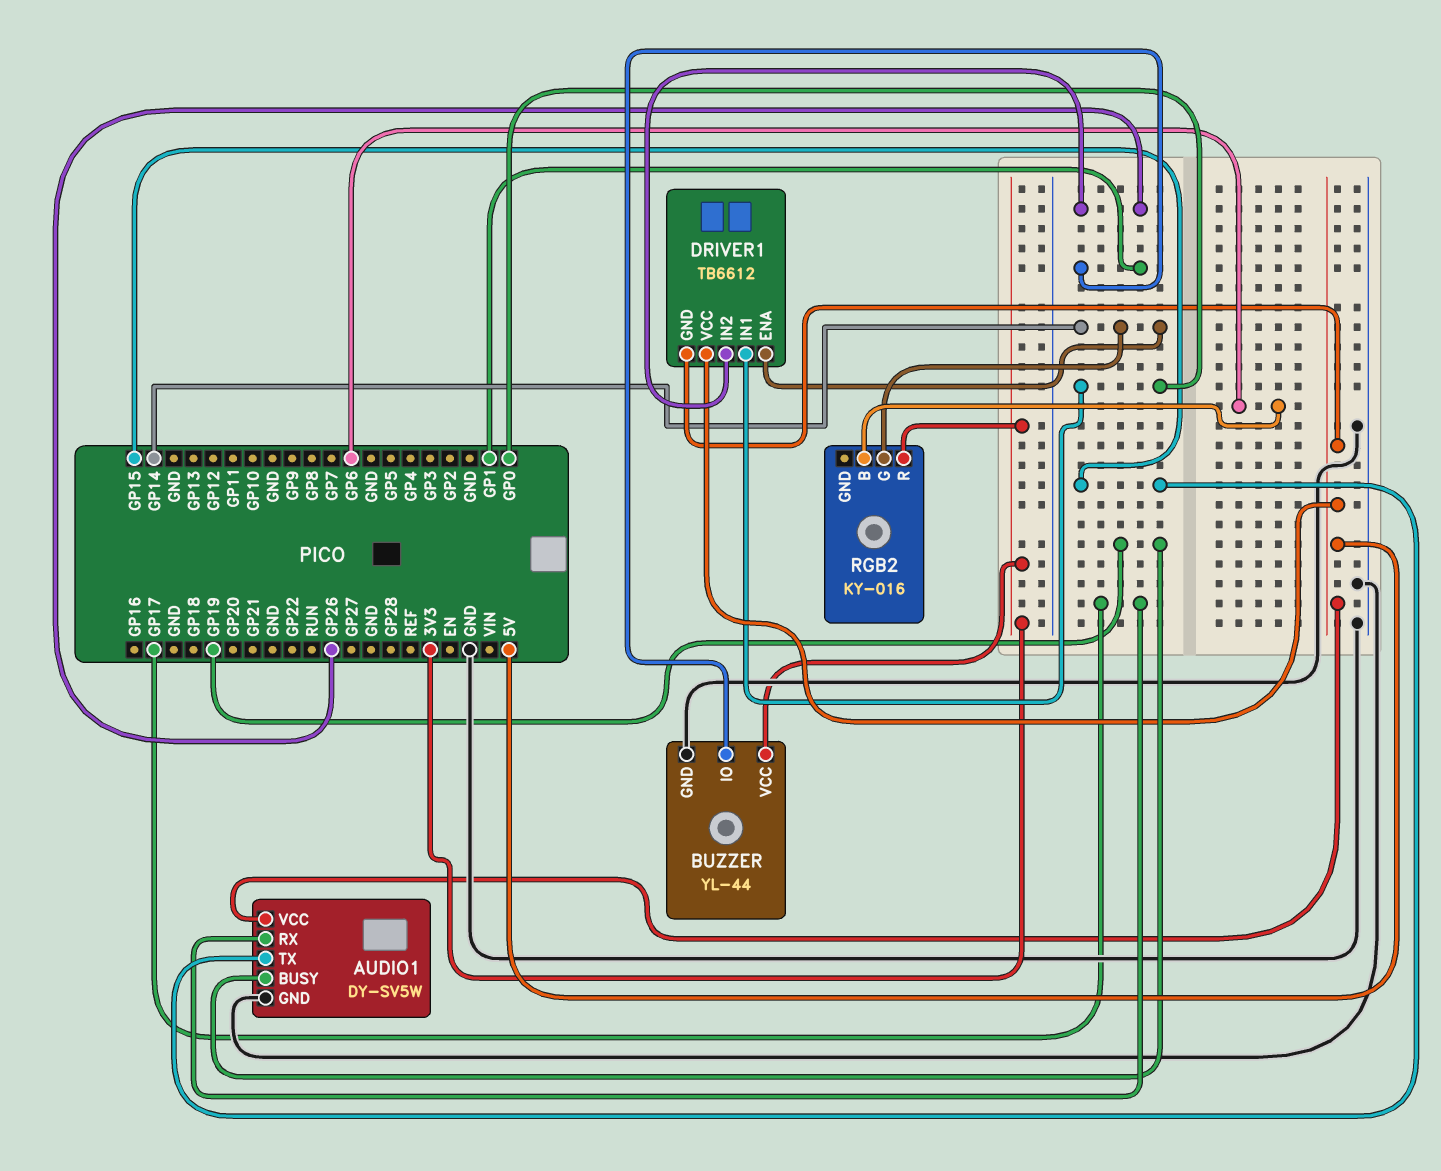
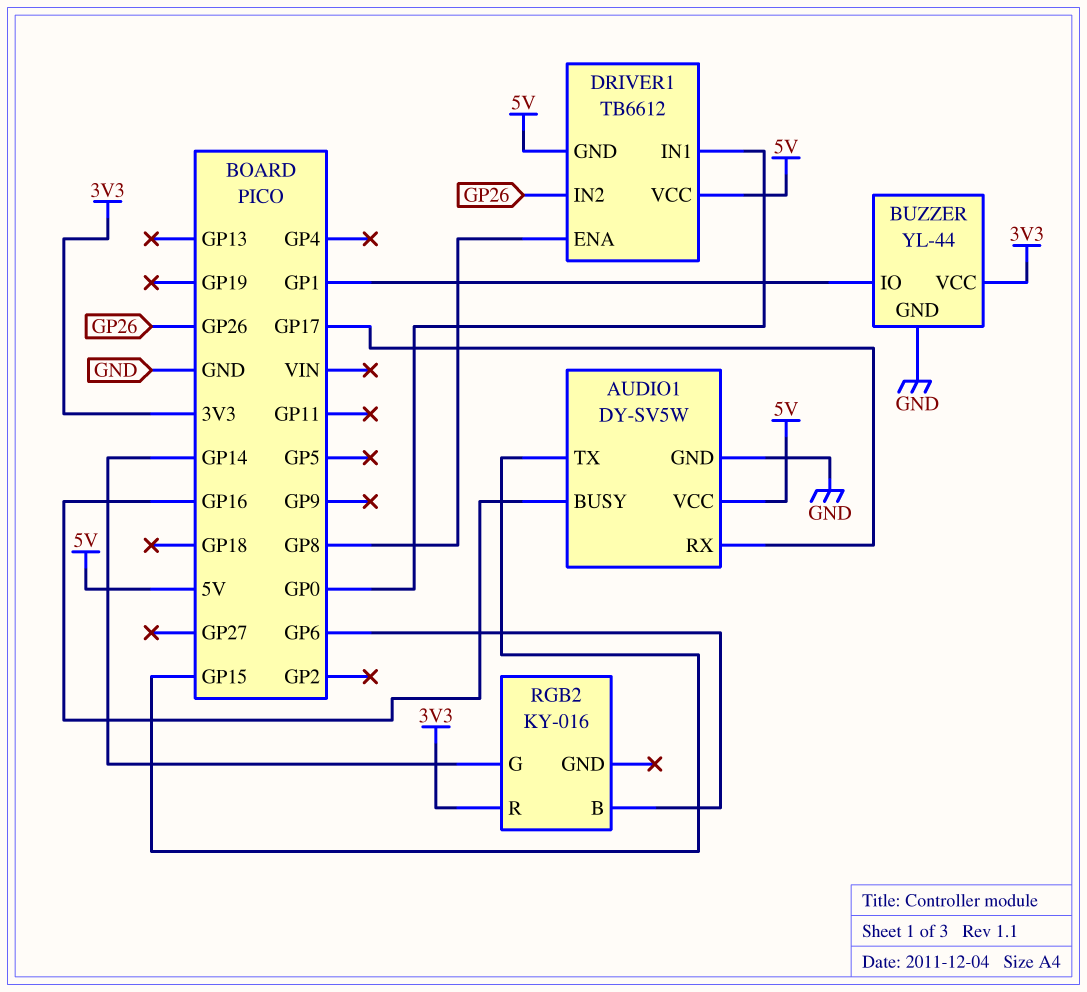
AUDIO1 pin BUSY: GP19 -> GP16
DRIVER1 pin ENA: GP14 -> GP8

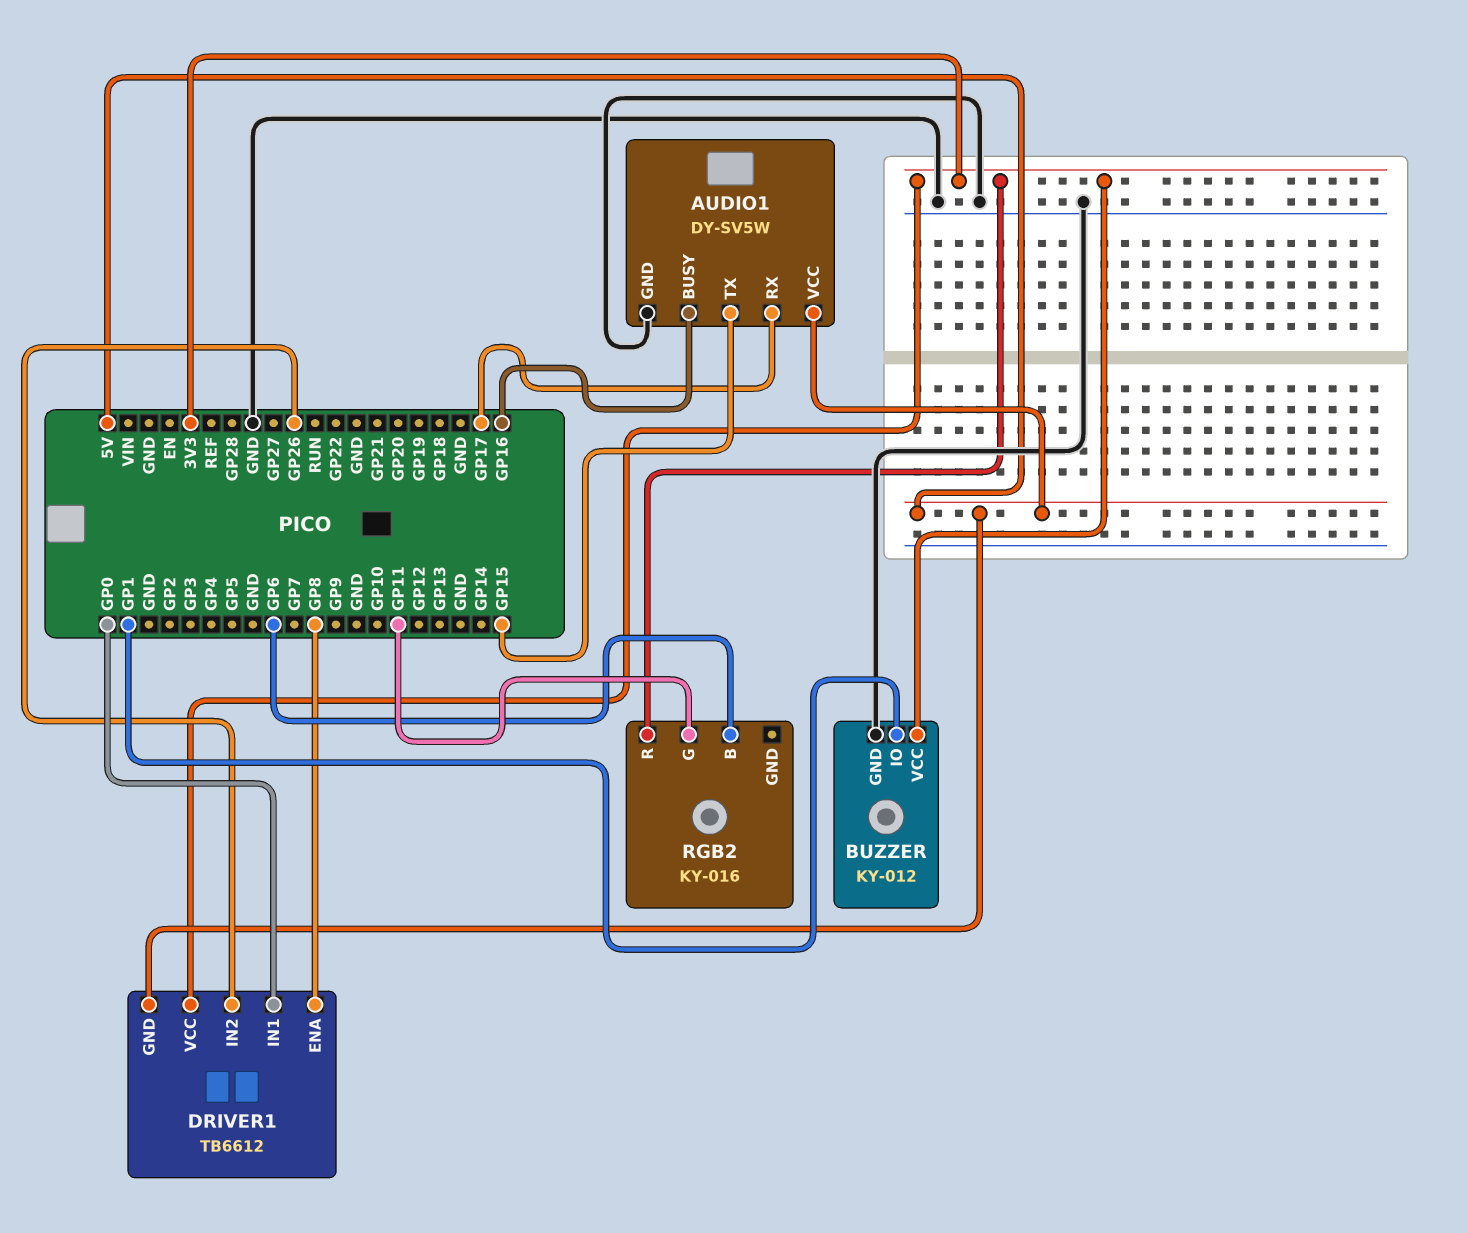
BUZZER: YL-44 -> KY-012
DRIVER1 pin VCC: 5V -> 3V3
RGB2 pin G: GP14 -> GP11

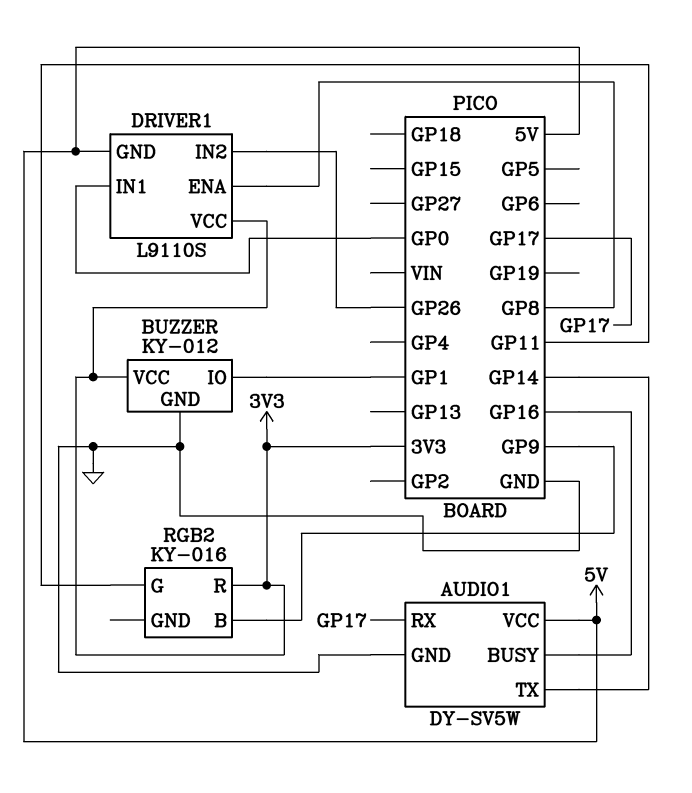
AUDIO1 pin TX: GP15 -> GP14
DRIVER1: TB6612 -> L9110S
RGB2 pin B: GP6 -> GP9

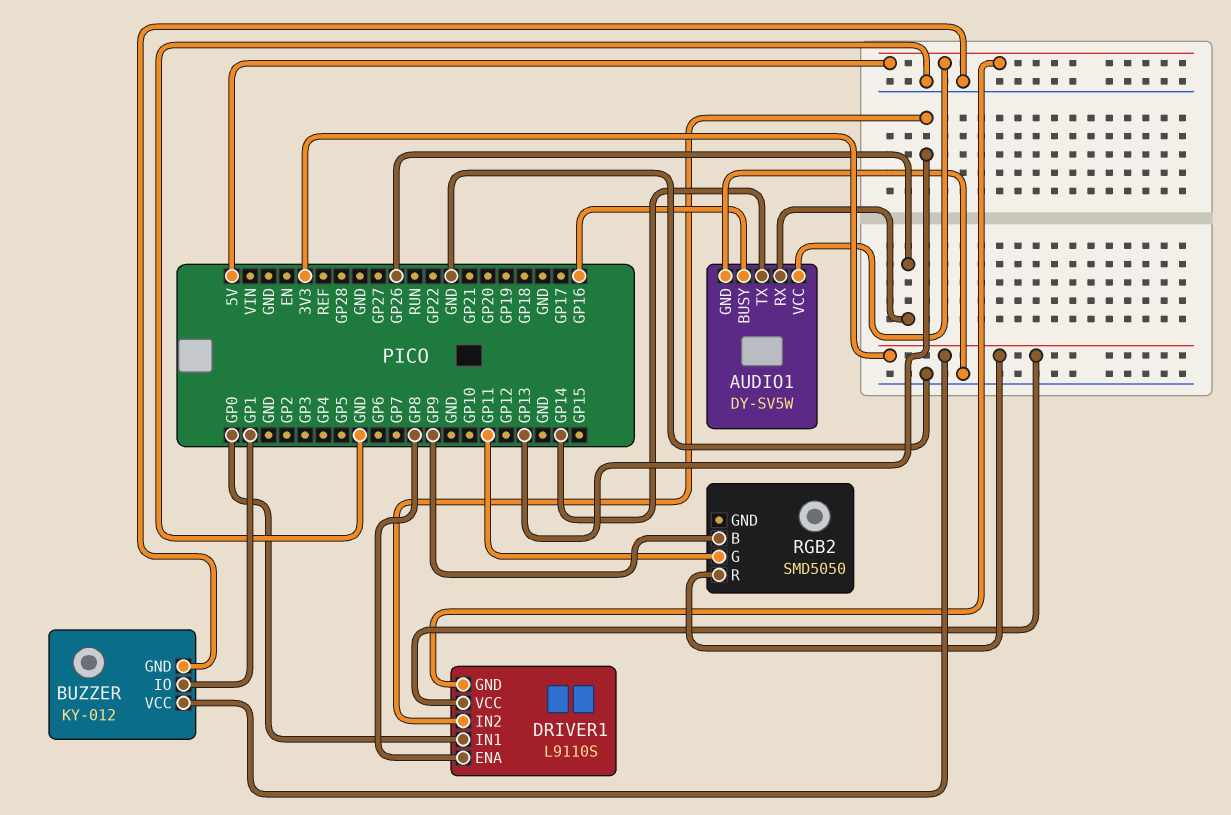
AUDIO1 pin RX: GP17 -> GP26
DRIVER1 pin IN2: GP26 -> GP13
RGB2: KY-016 -> SMD5050

